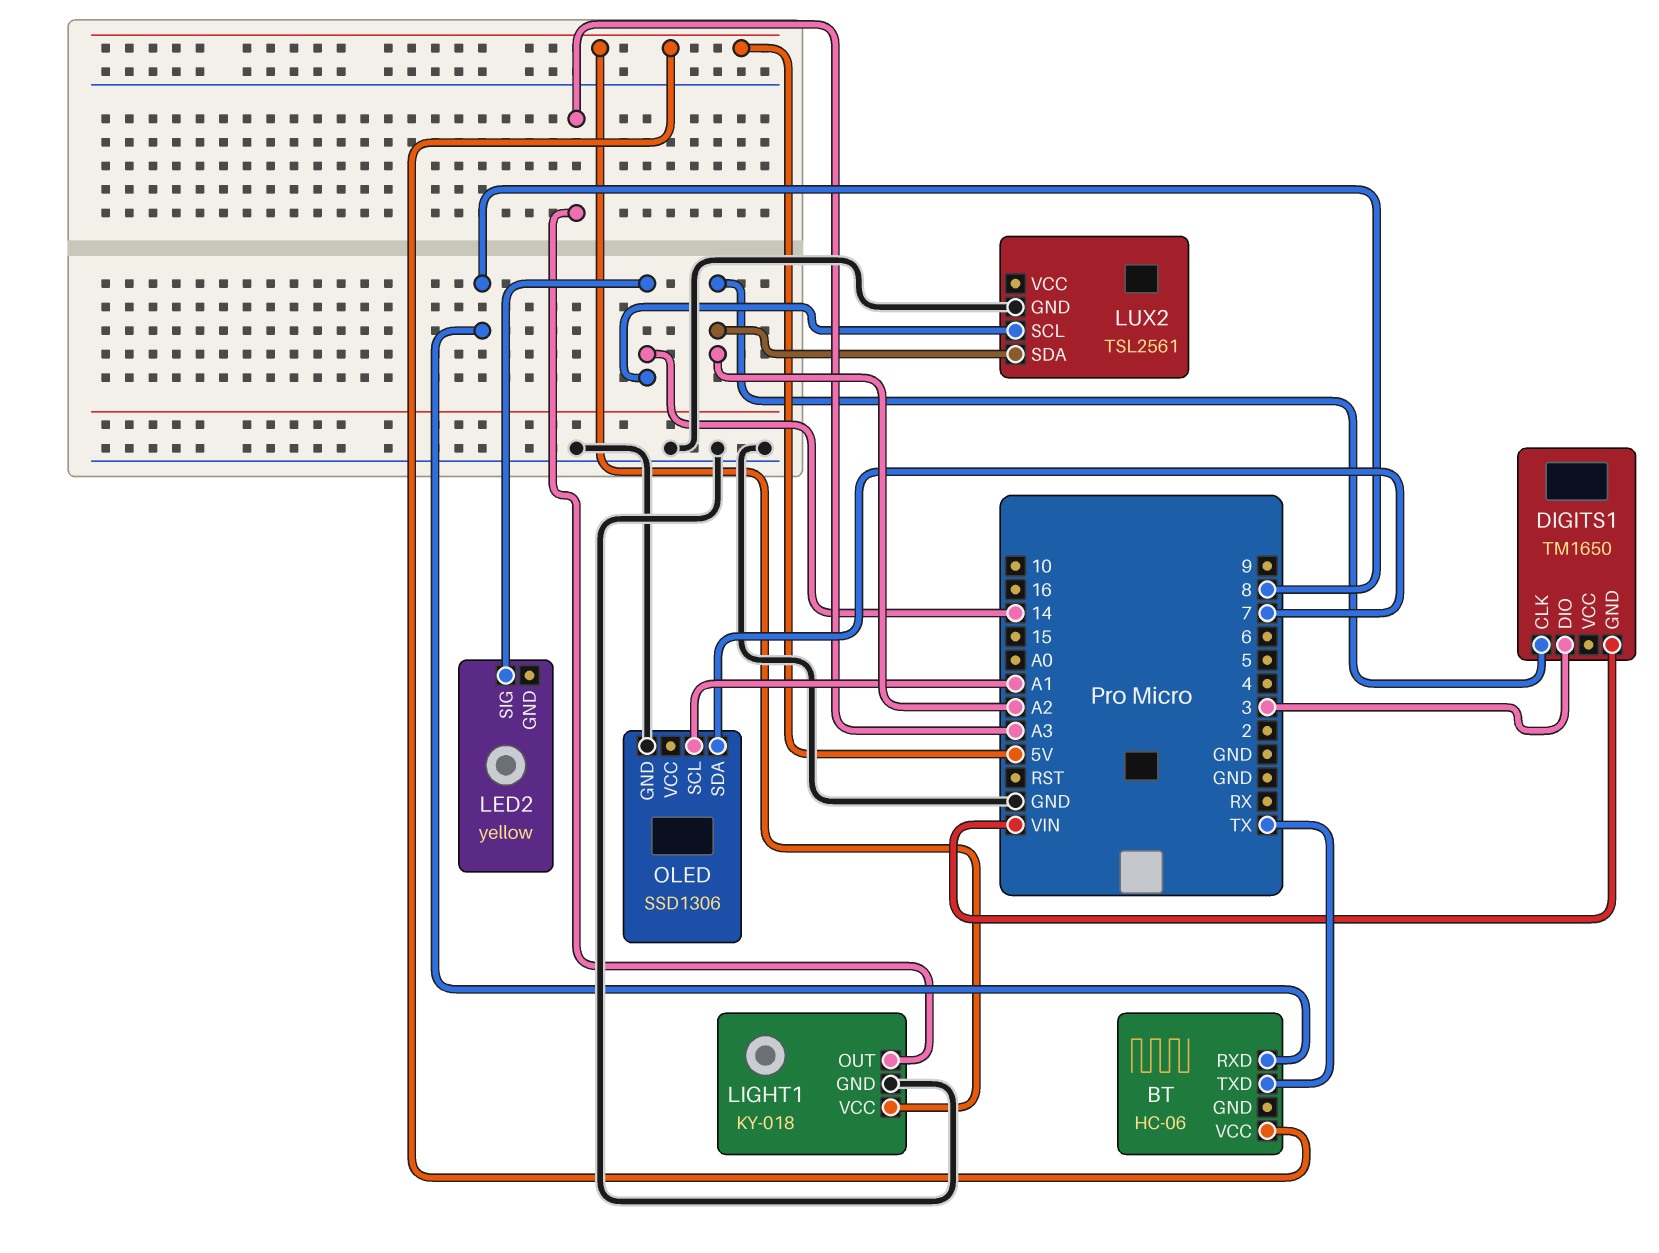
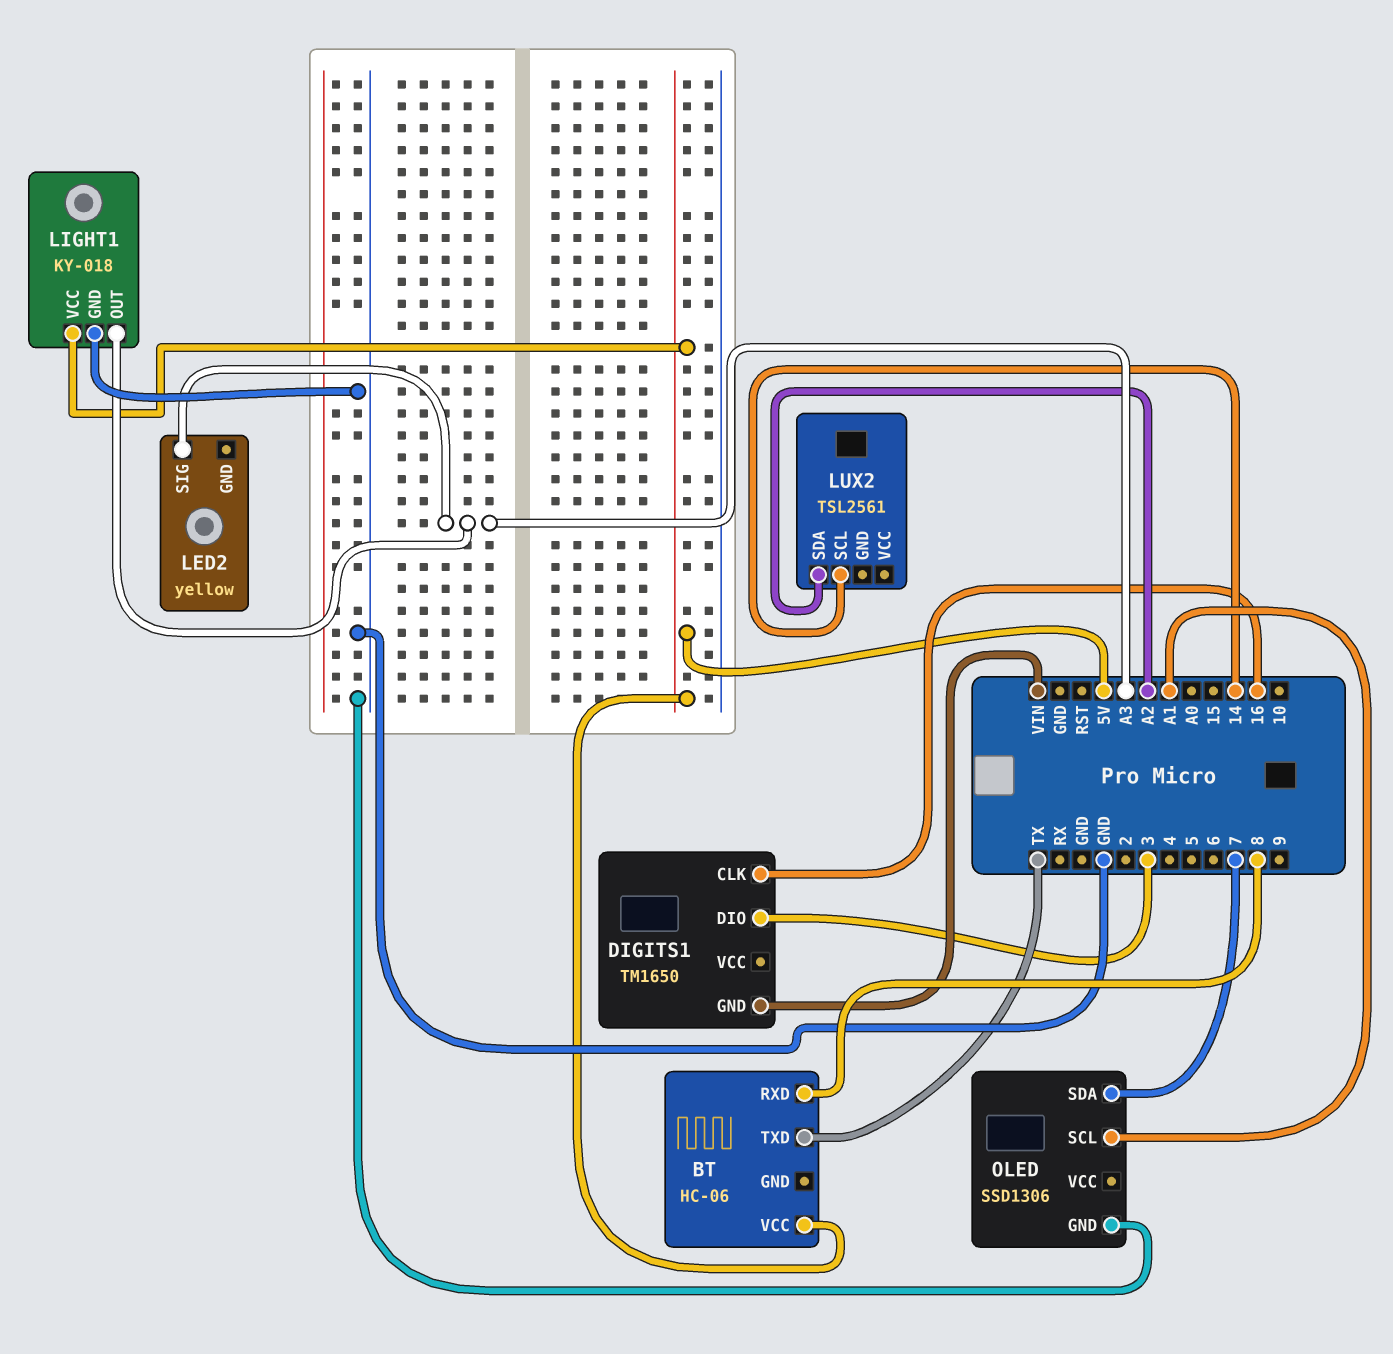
DIGITS1 pin CLK: A2 -> 16
LED2 pin SIG: 14 -> A3
LUX2 pin GND: GND -> none

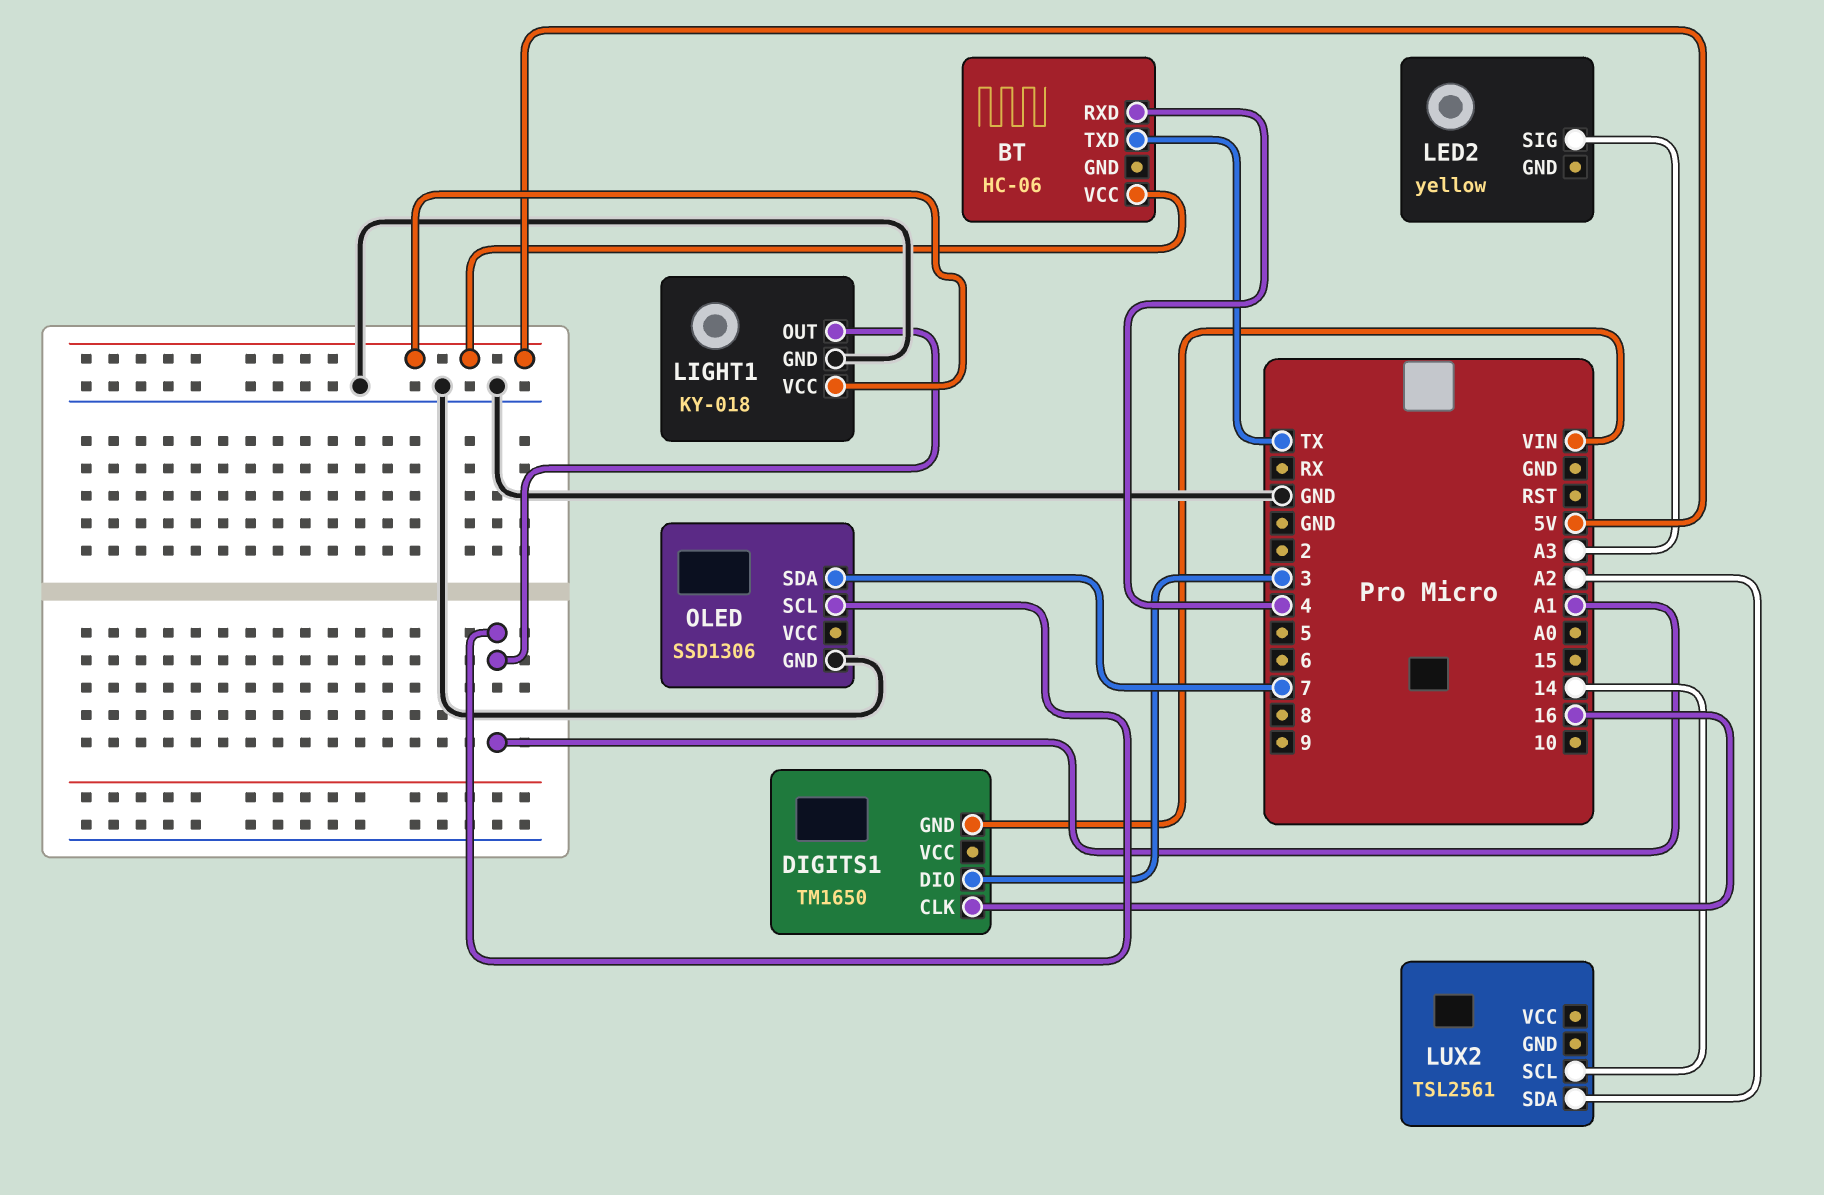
BT pin RXD: 8 -> 4
LIGHT1 pin OUT: A3 -> A1

